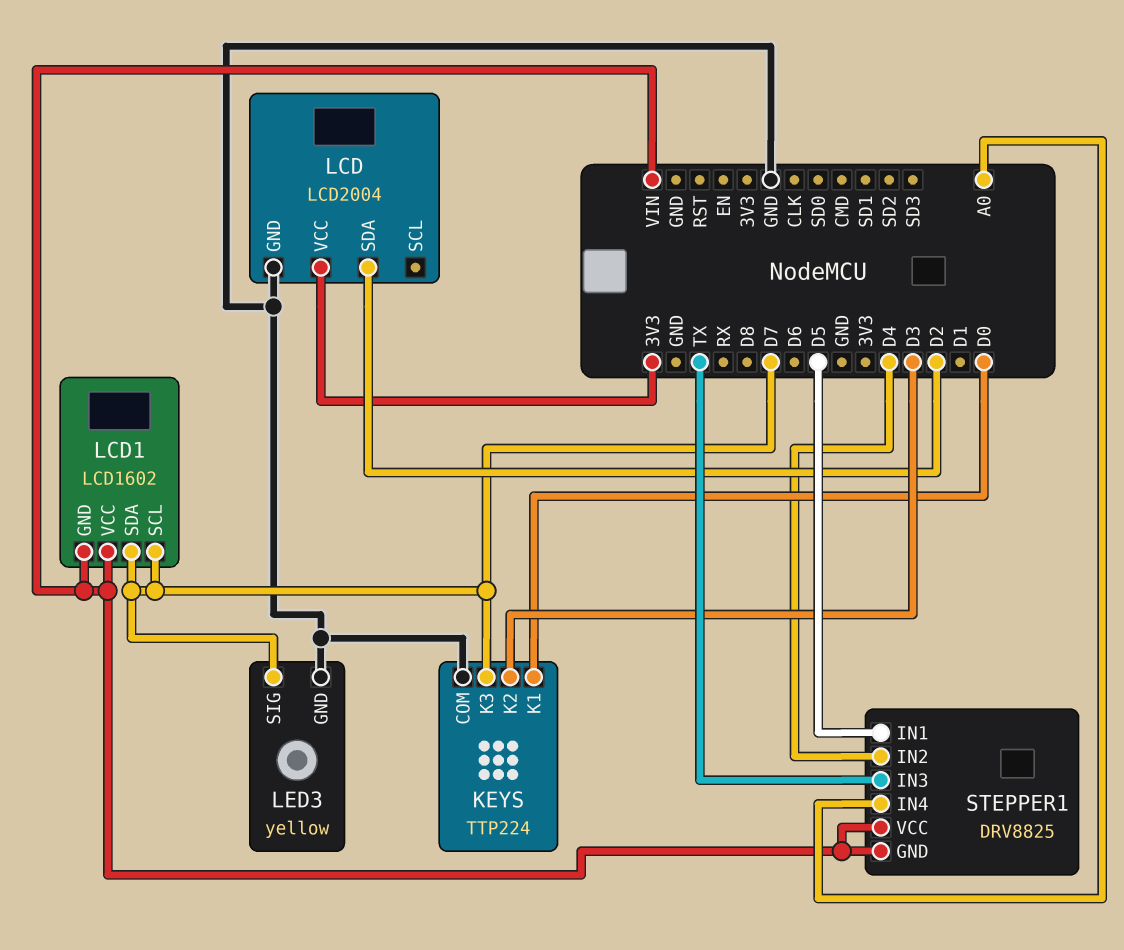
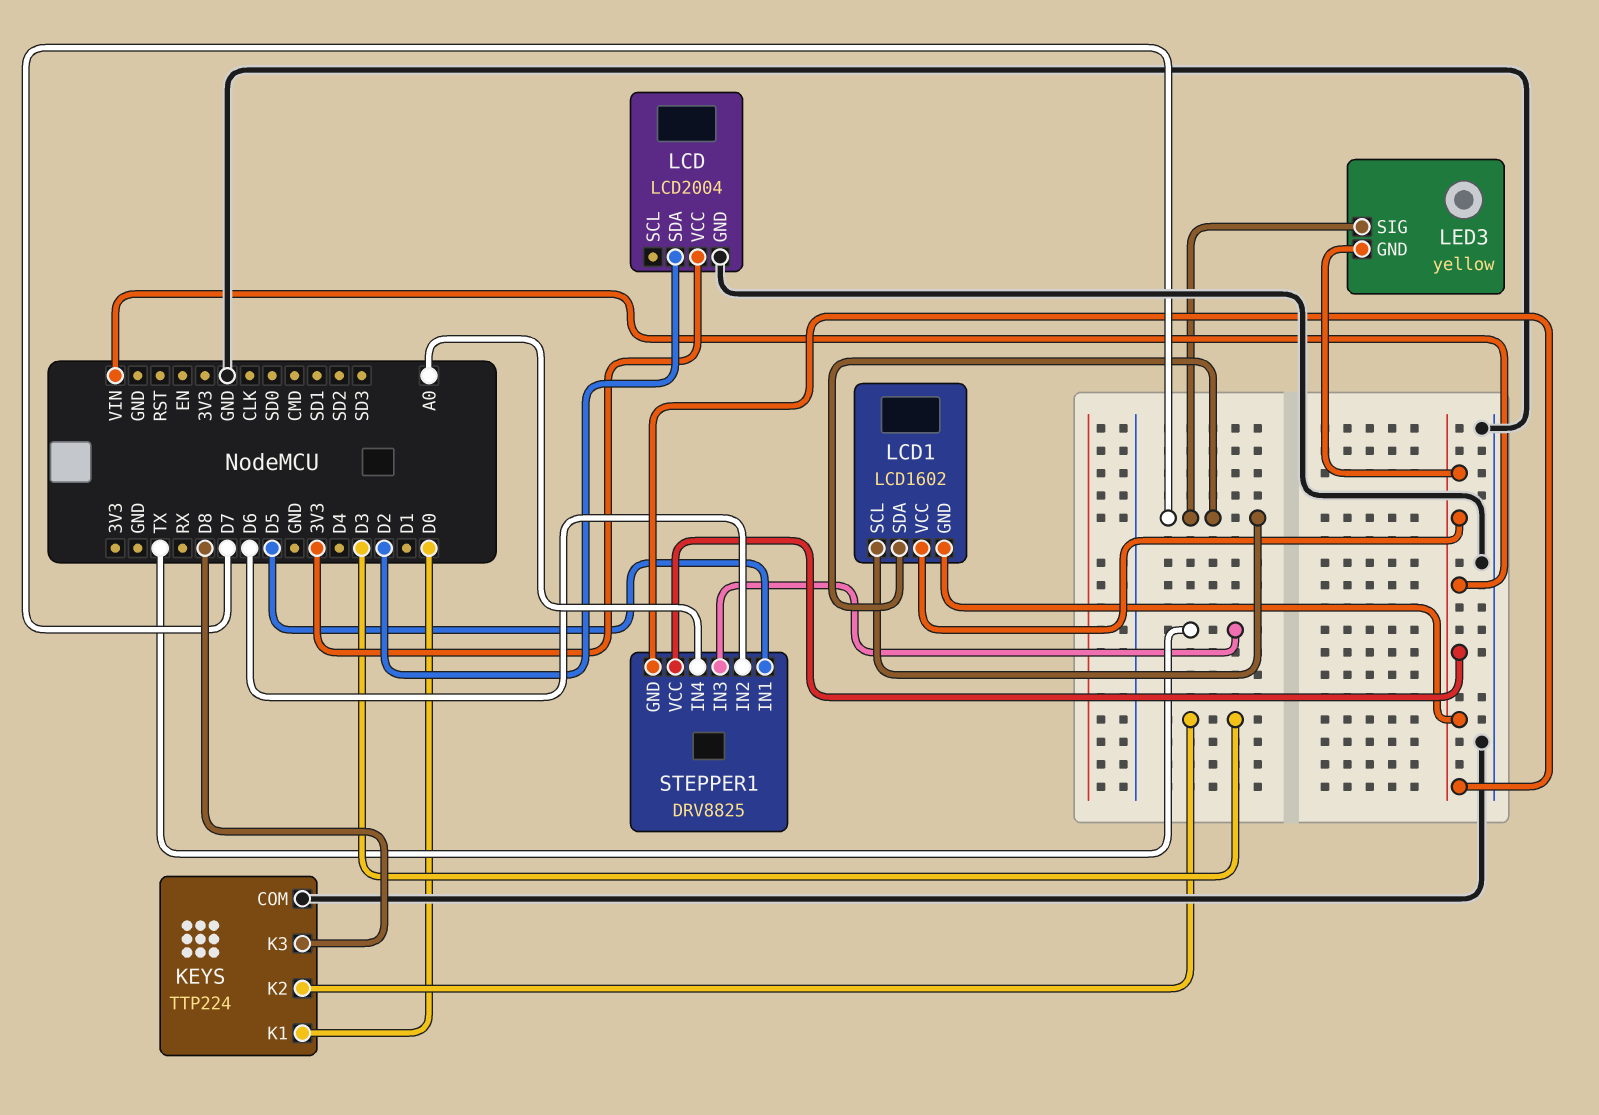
KEYS pin K3: D7 -> D8
LED3 pin GND: GND -> VIN
STEPPER1 pin IN2: D4 -> D6

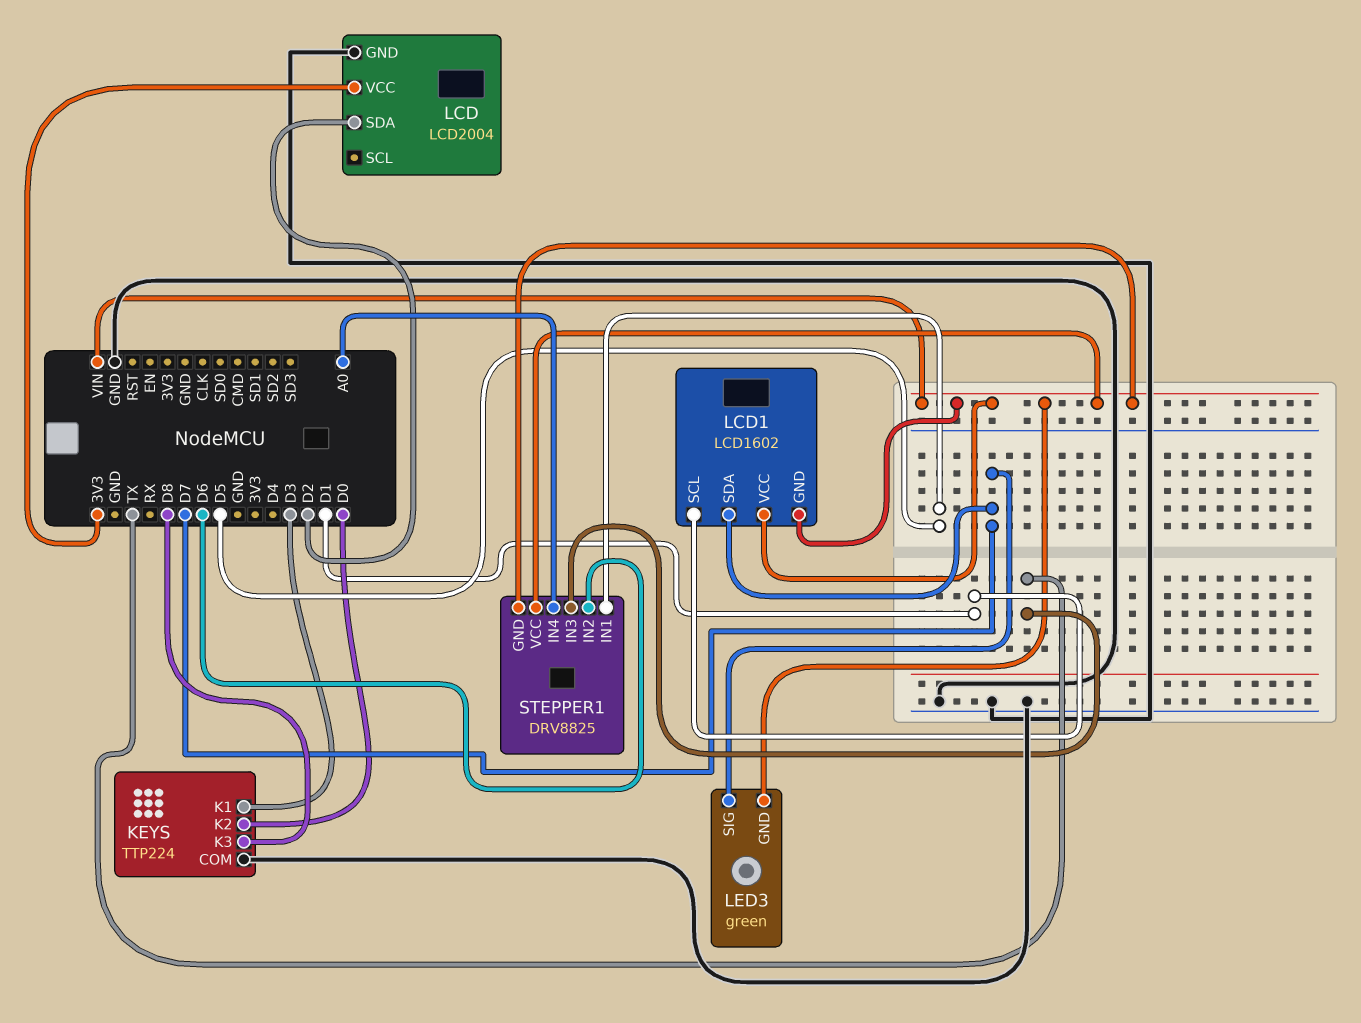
KEYS pin K1: D0 -> D3
KEYS pin K2: D3 -> D0
LCD1 pin SCL: D7 -> D1
LED3: yellow -> green

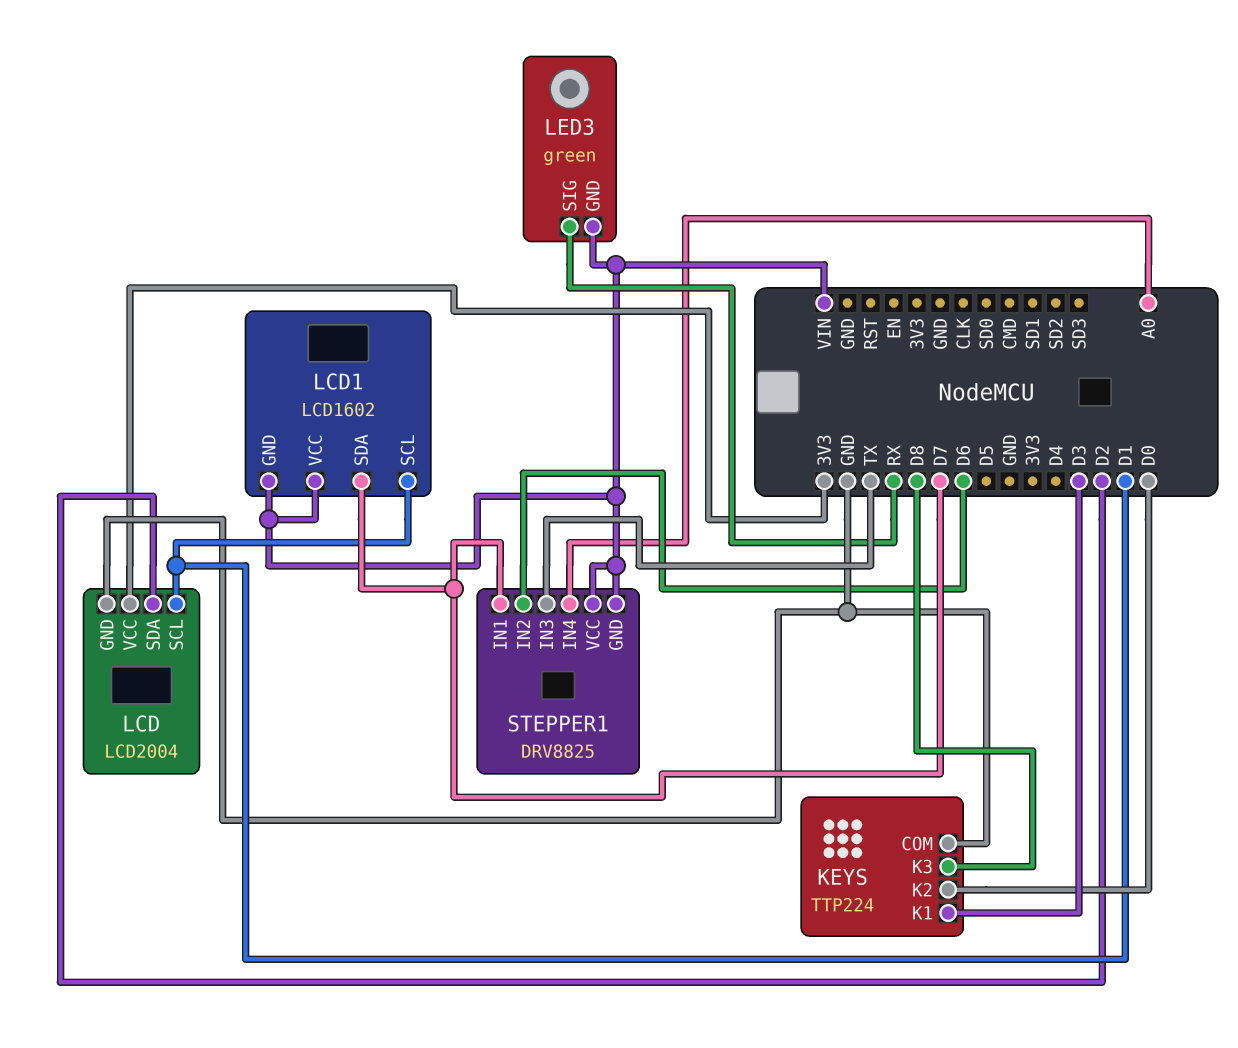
LCD pin SCL: none -> D1
LED3 pin SIG: D7 -> RX
STEPPER1 pin IN1: D5 -> D7

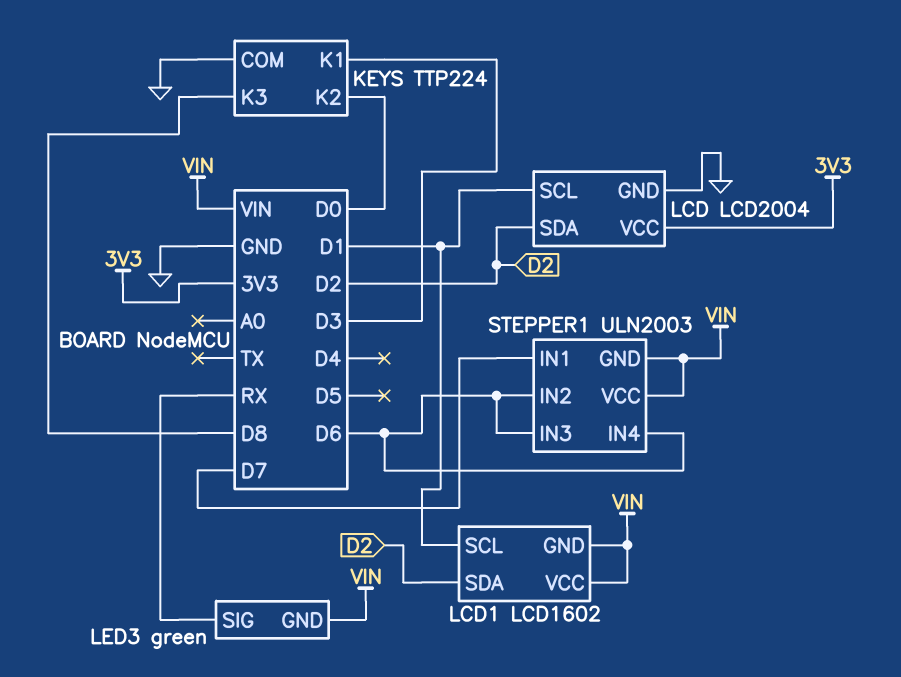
LCD1 pin SDA: D7 -> D2
STEPPER1: DRV8825 -> ULN2003
STEPPER1 pin IN3: TX -> D6
STEPPER1 pin IN4: A0 -> D6

